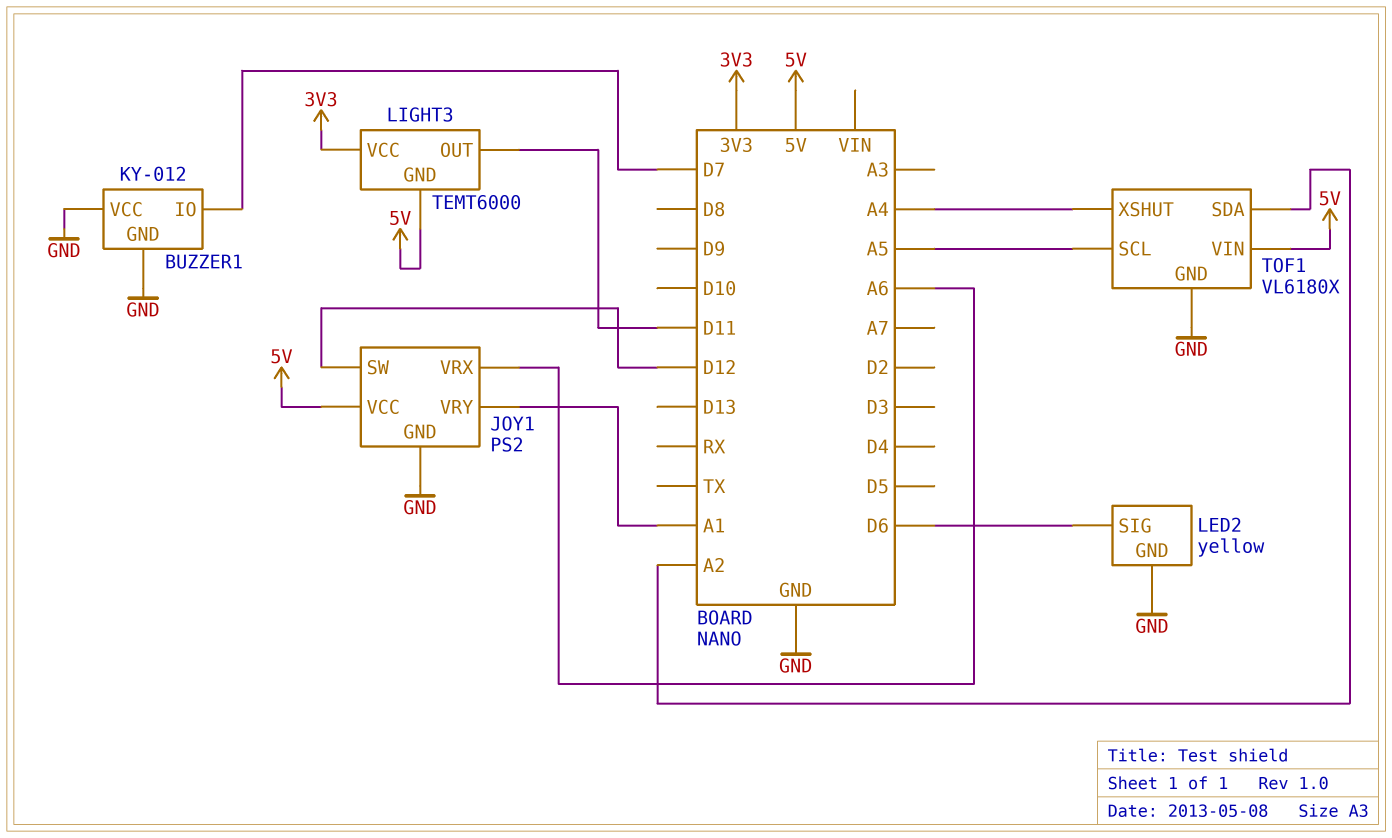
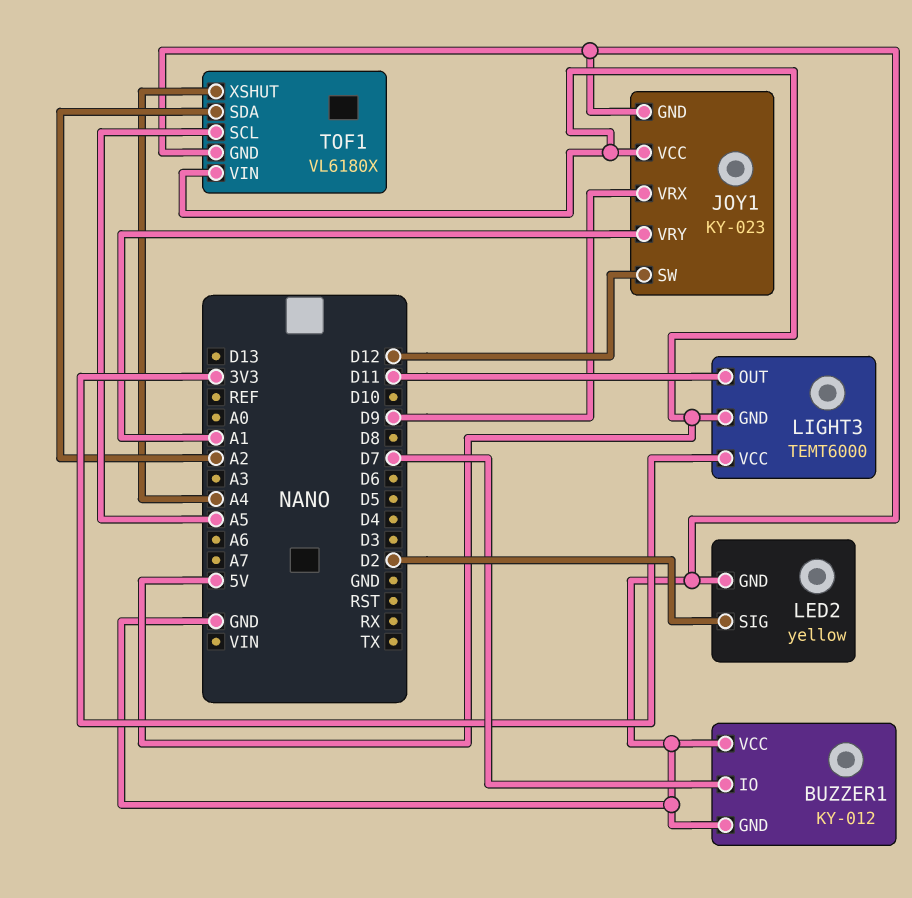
JOY1: PS2 -> KY-023
JOY1 pin VRX: A6 -> D9
LED2 pin SIG: D6 -> D2

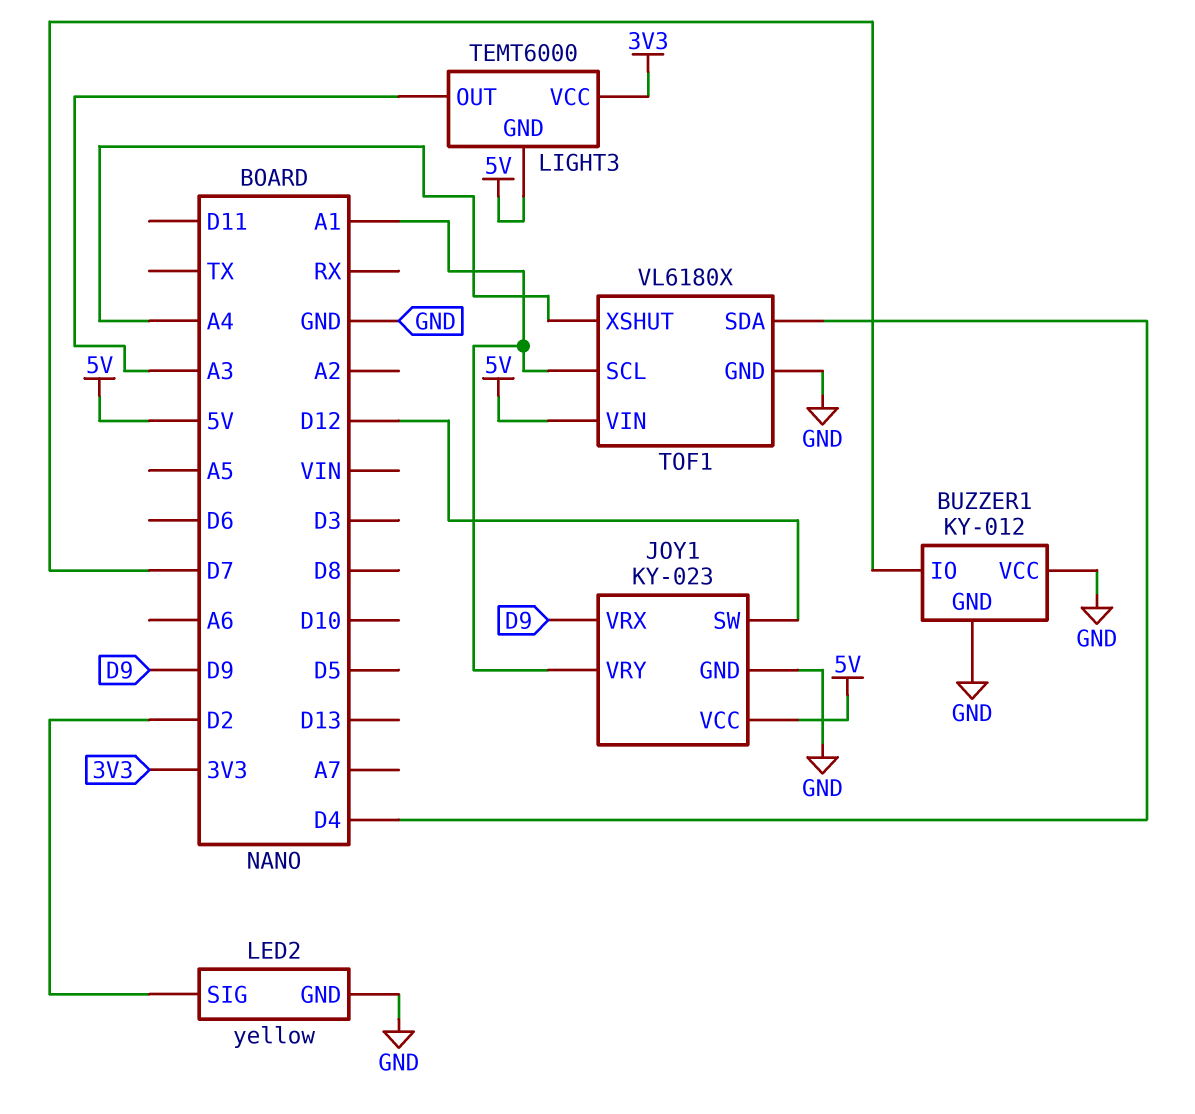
LIGHT3 pin OUT: D11 -> A3
TOF1 pin SCL: A5 -> A1
TOF1 pin SDA: A2 -> D4

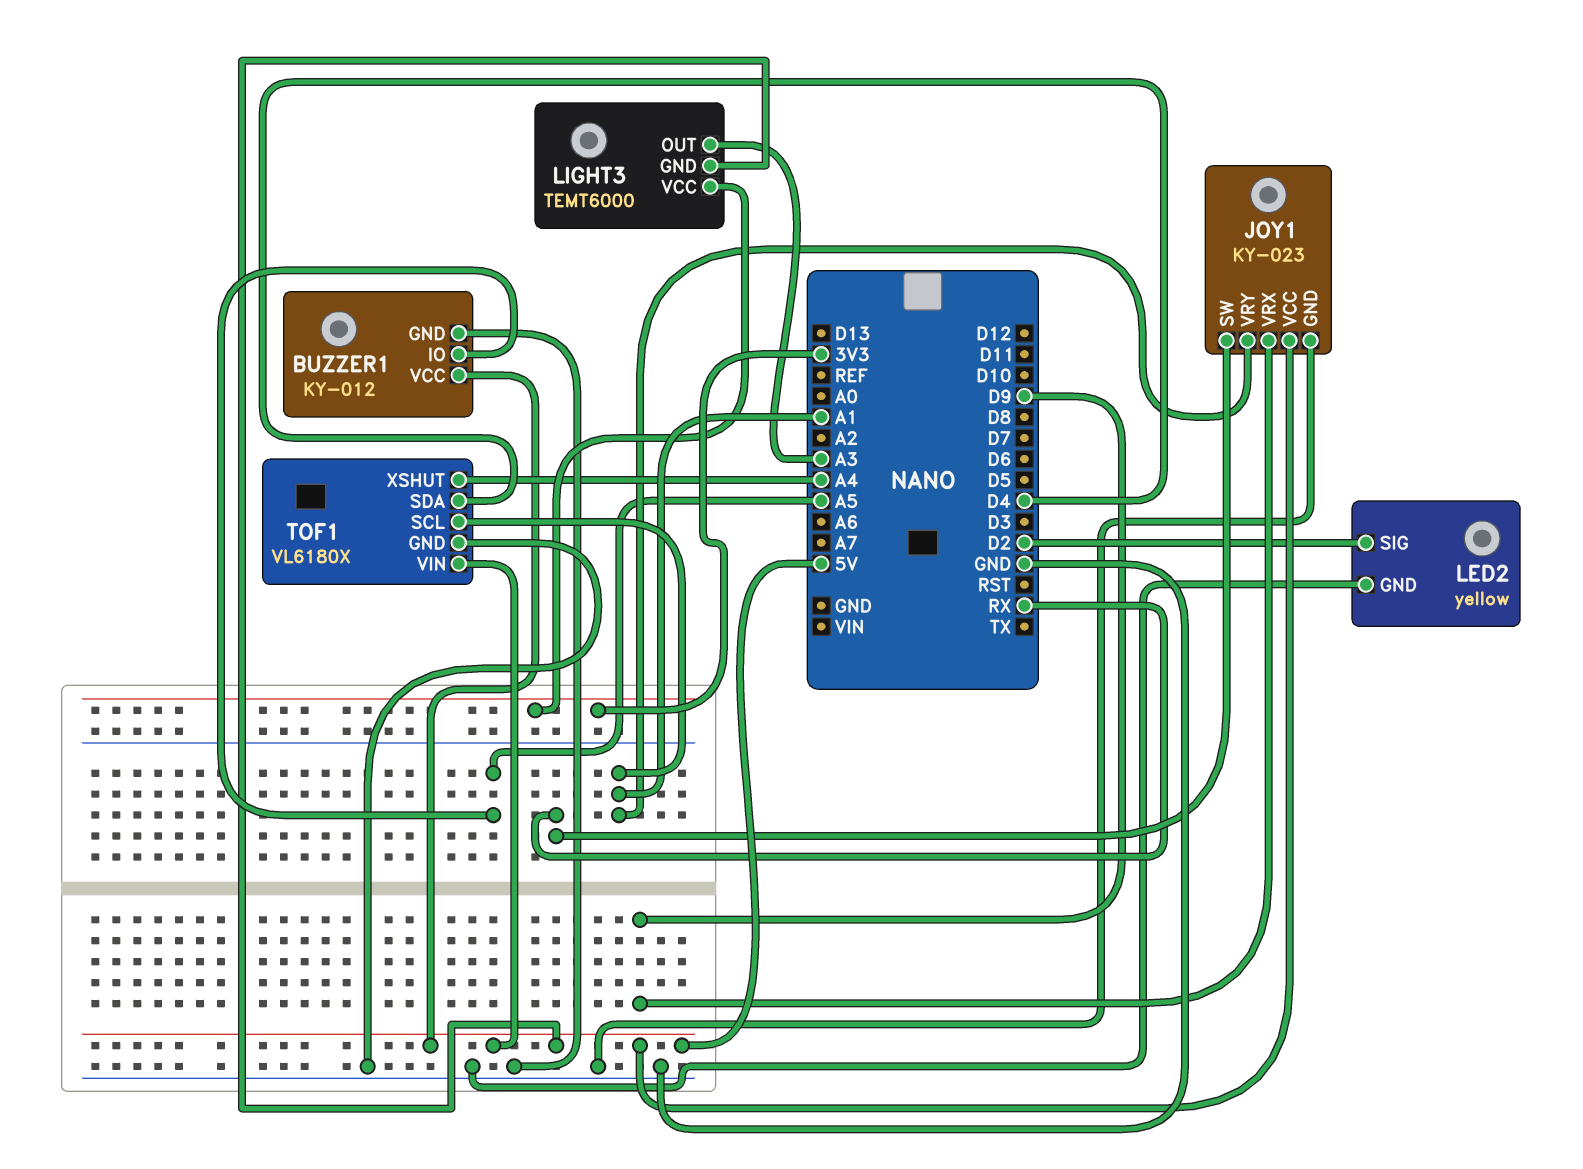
BUZZER1 pin IO: D7 -> A5
BUZZER1 pin VCC: GND -> 5V
JOY1 pin SW: D12 -> RX

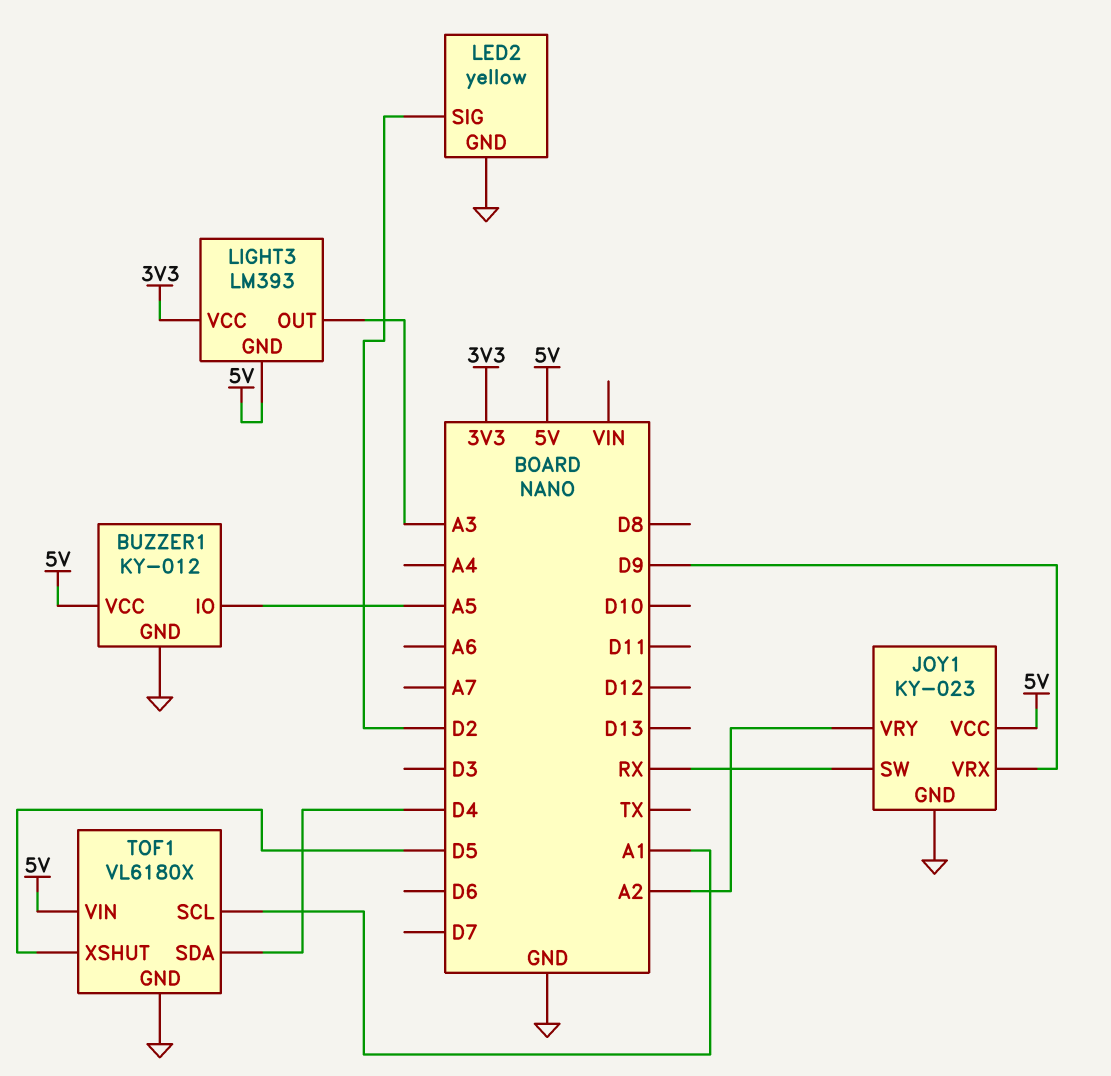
JOY1 pin VRY: A1 -> A2
LIGHT3: TEMT6000 -> LM393
TOF1 pin XSHUT: A4 -> D5

